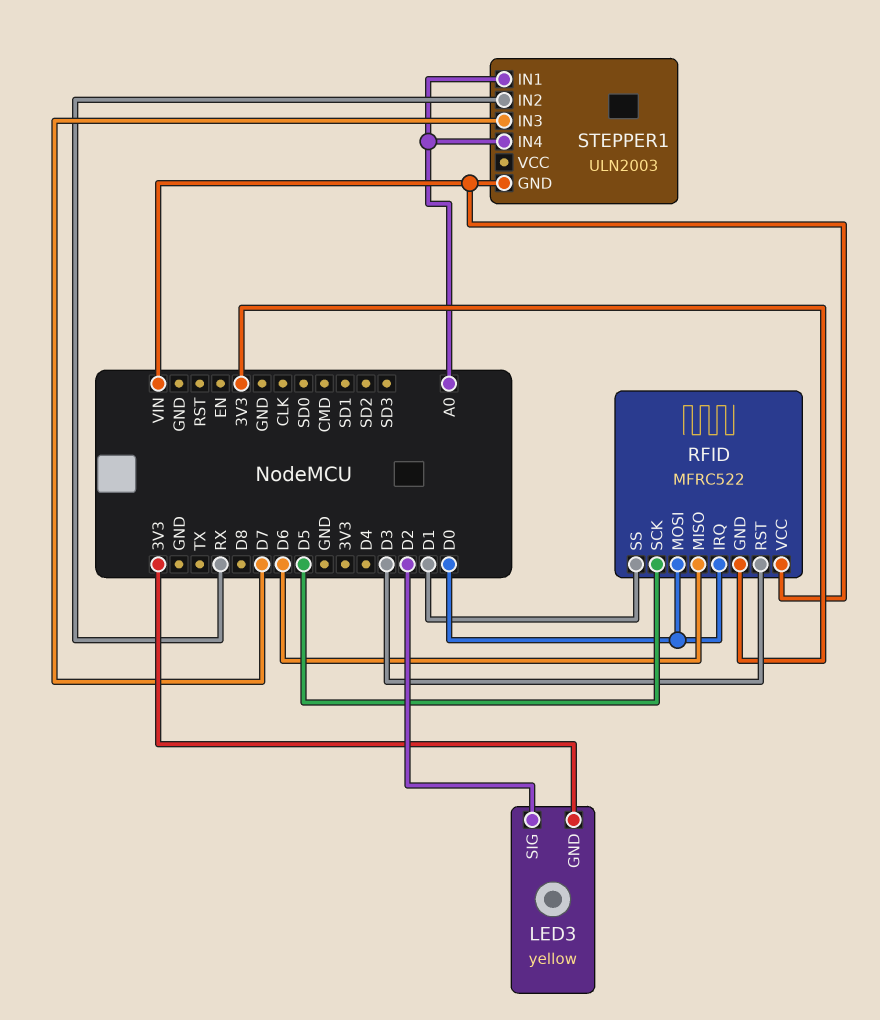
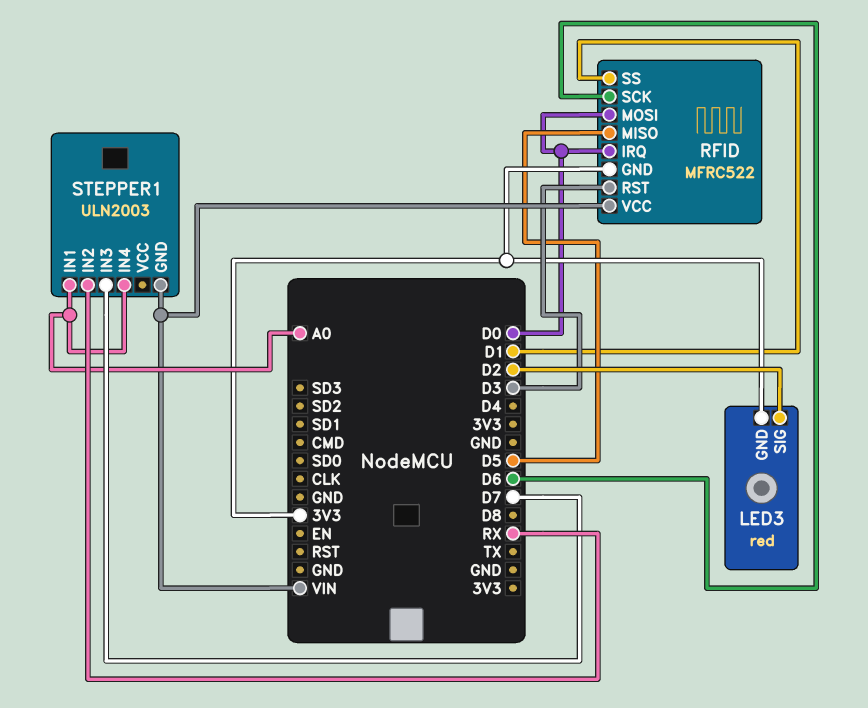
LED3: yellow -> red
RFID pin MISO: D6 -> D5
RFID pin SCK: D5 -> D6

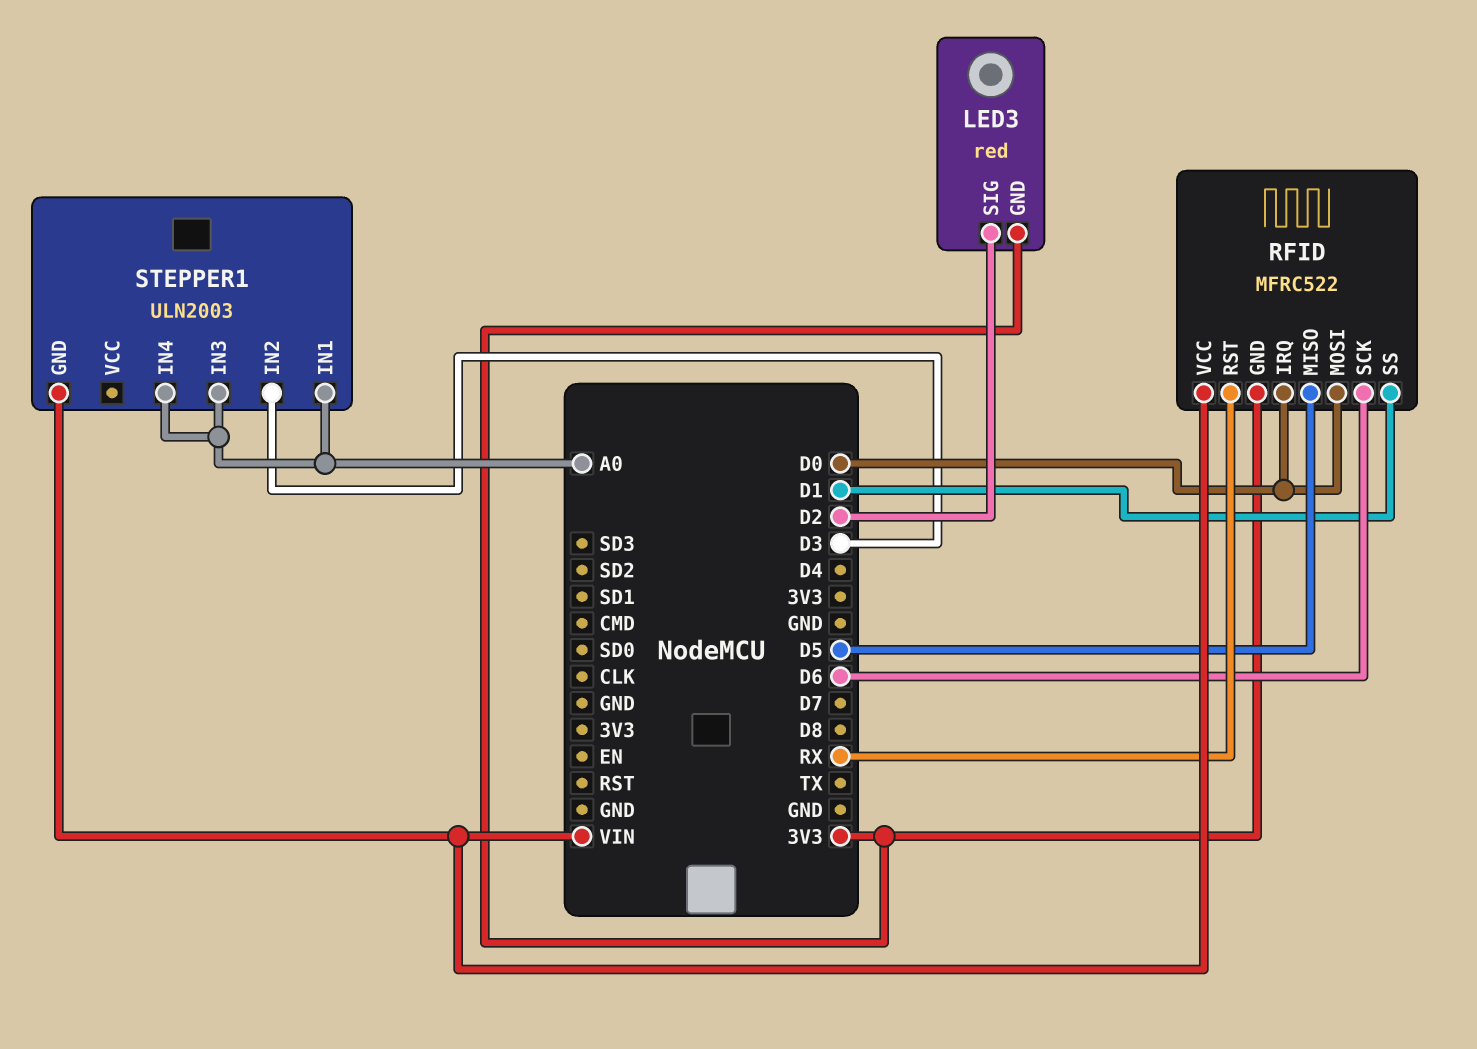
RFID pin RST: D3 -> RX
STEPPER1 pin IN2: RX -> D3
STEPPER1 pin IN3: D7 -> A0

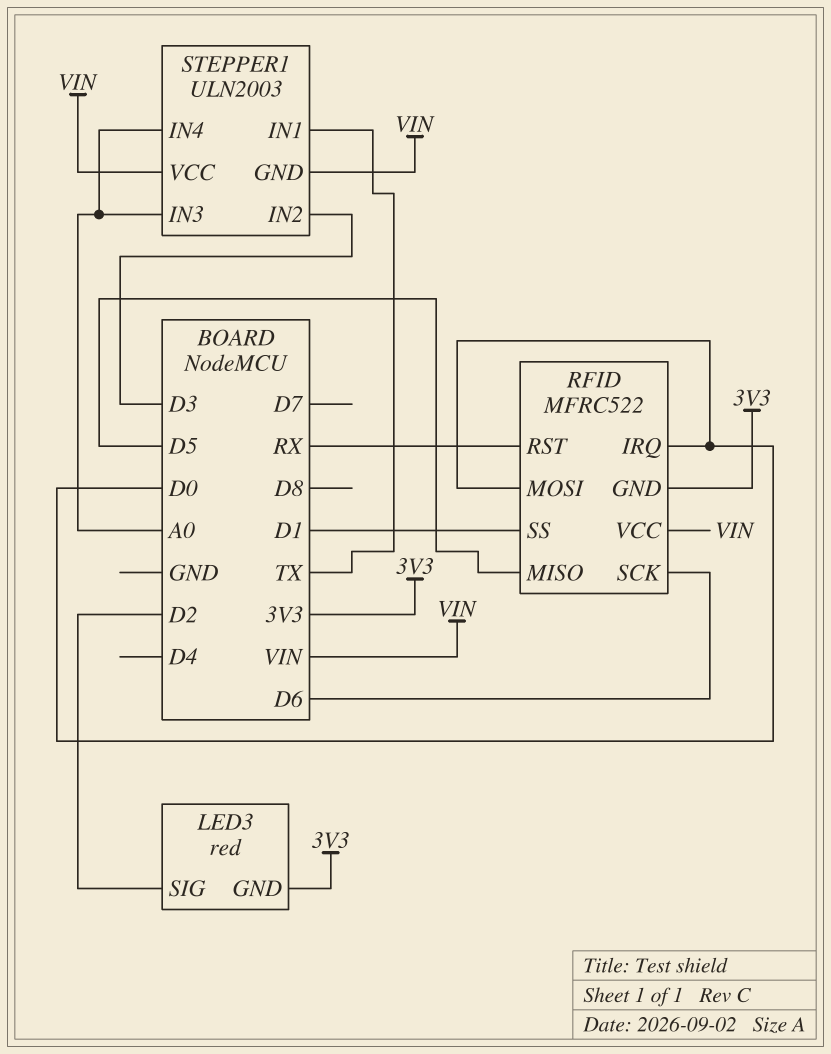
STEPPER1 pin IN1: A0 -> TX
STEPPER1 pin VCC: none -> VIN

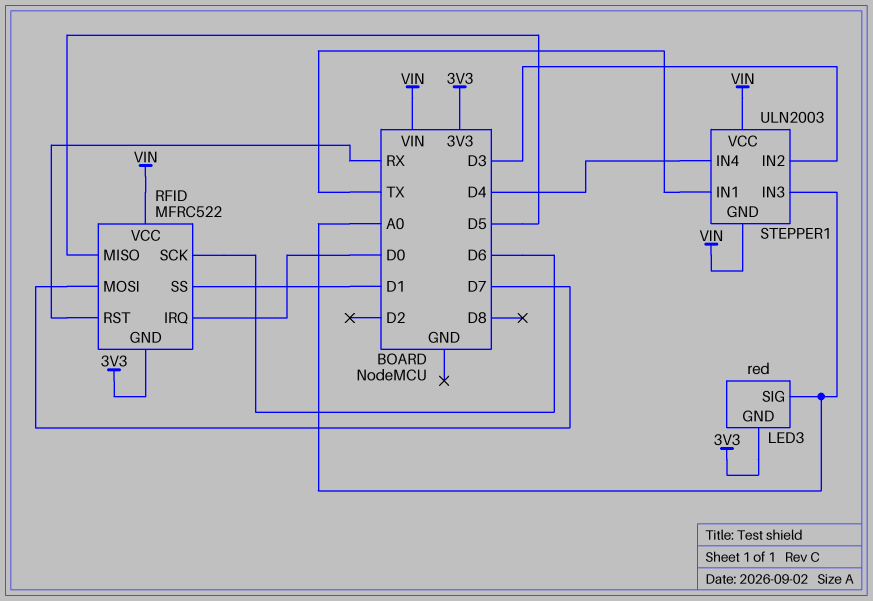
LED3 pin SIG: D2 -> A0
RFID pin MOSI: D0 -> D7
STEPPER1 pin IN4: A0 -> D4

